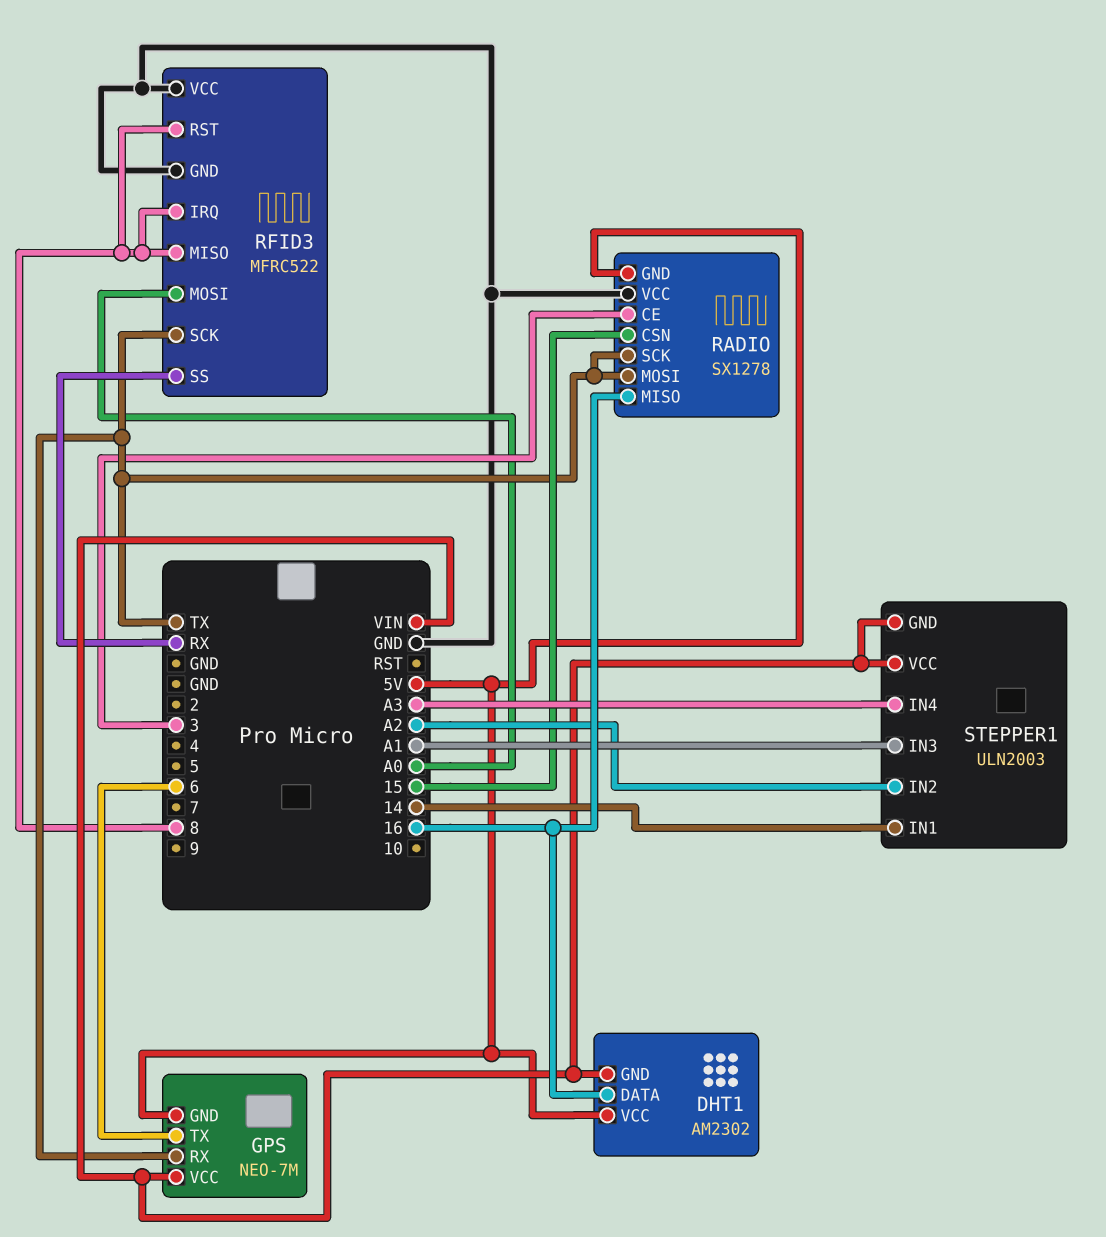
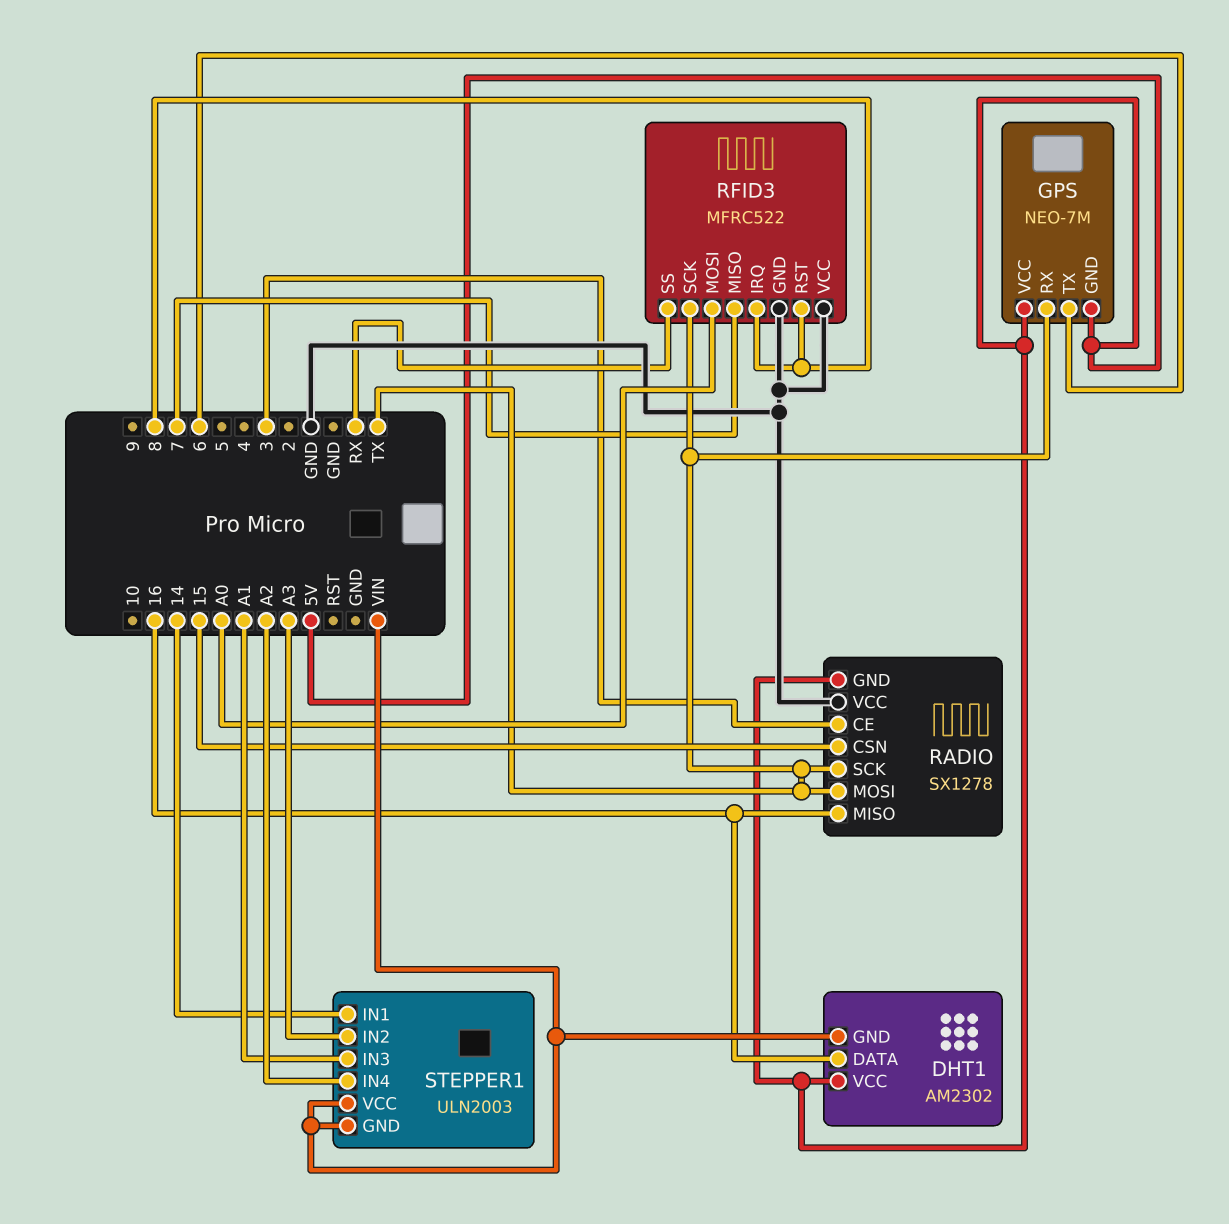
GPS pin VCC: VIN -> 5V
RFID3 pin MISO: 8 -> 7
STEPPER1 pin IN2: A2 -> A3
STEPPER1 pin IN4: A3 -> A2

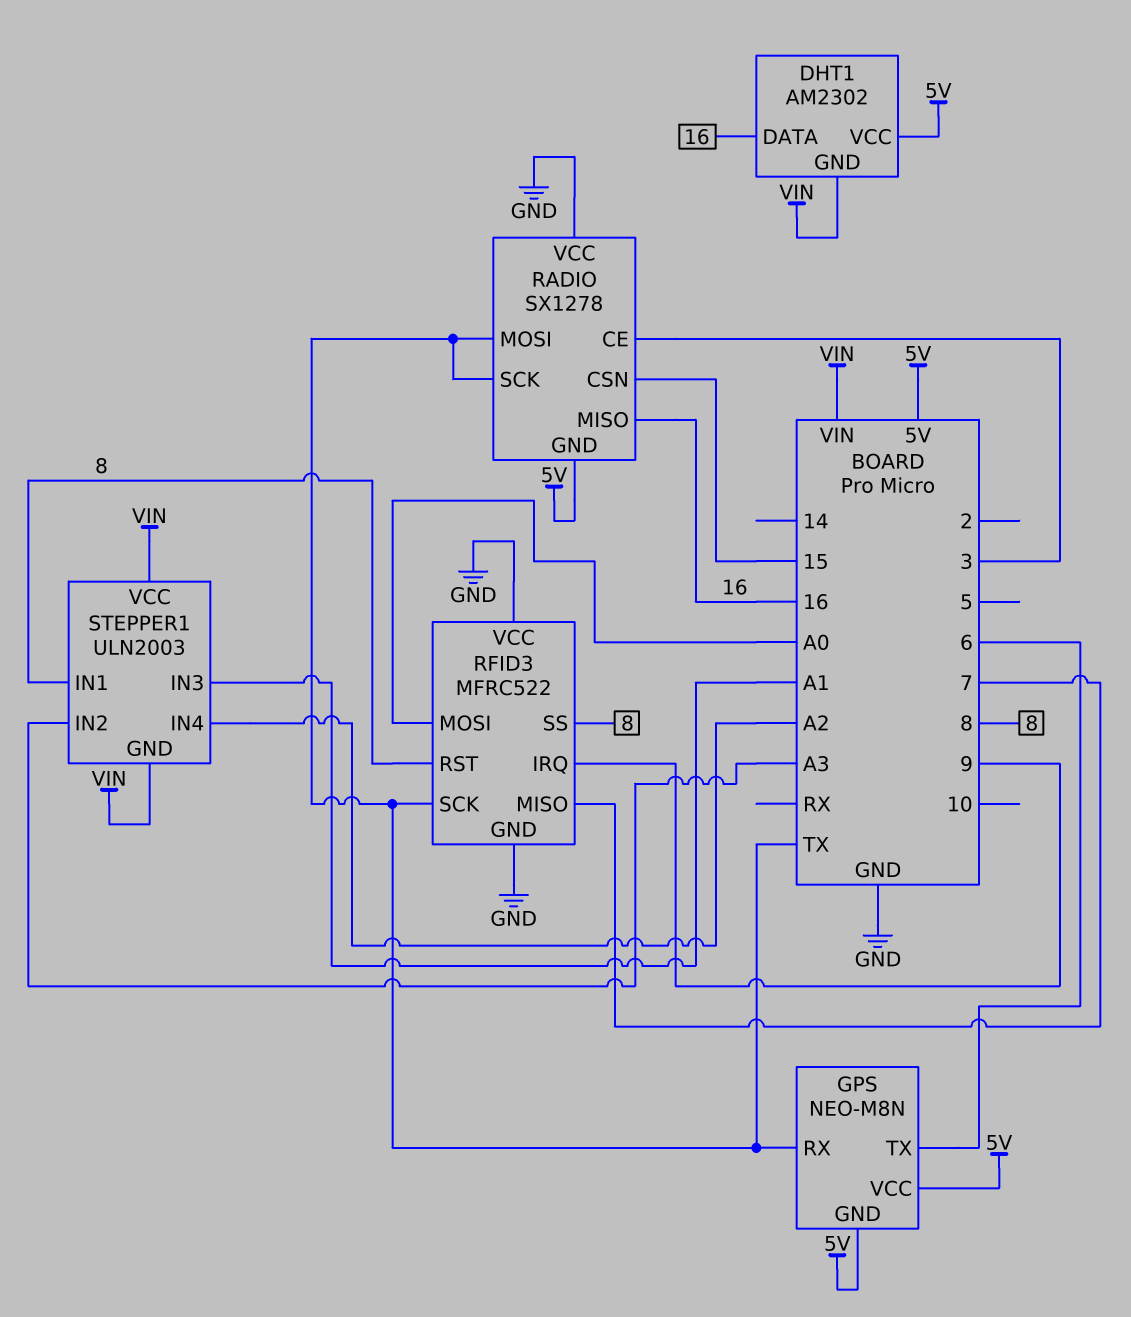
GPS: NEO-7M -> NEO-M8N
RFID3 pin IRQ: 8 -> 9
RFID3 pin SS: RX -> 8
STEPPER1 pin IN1: 14 -> 8

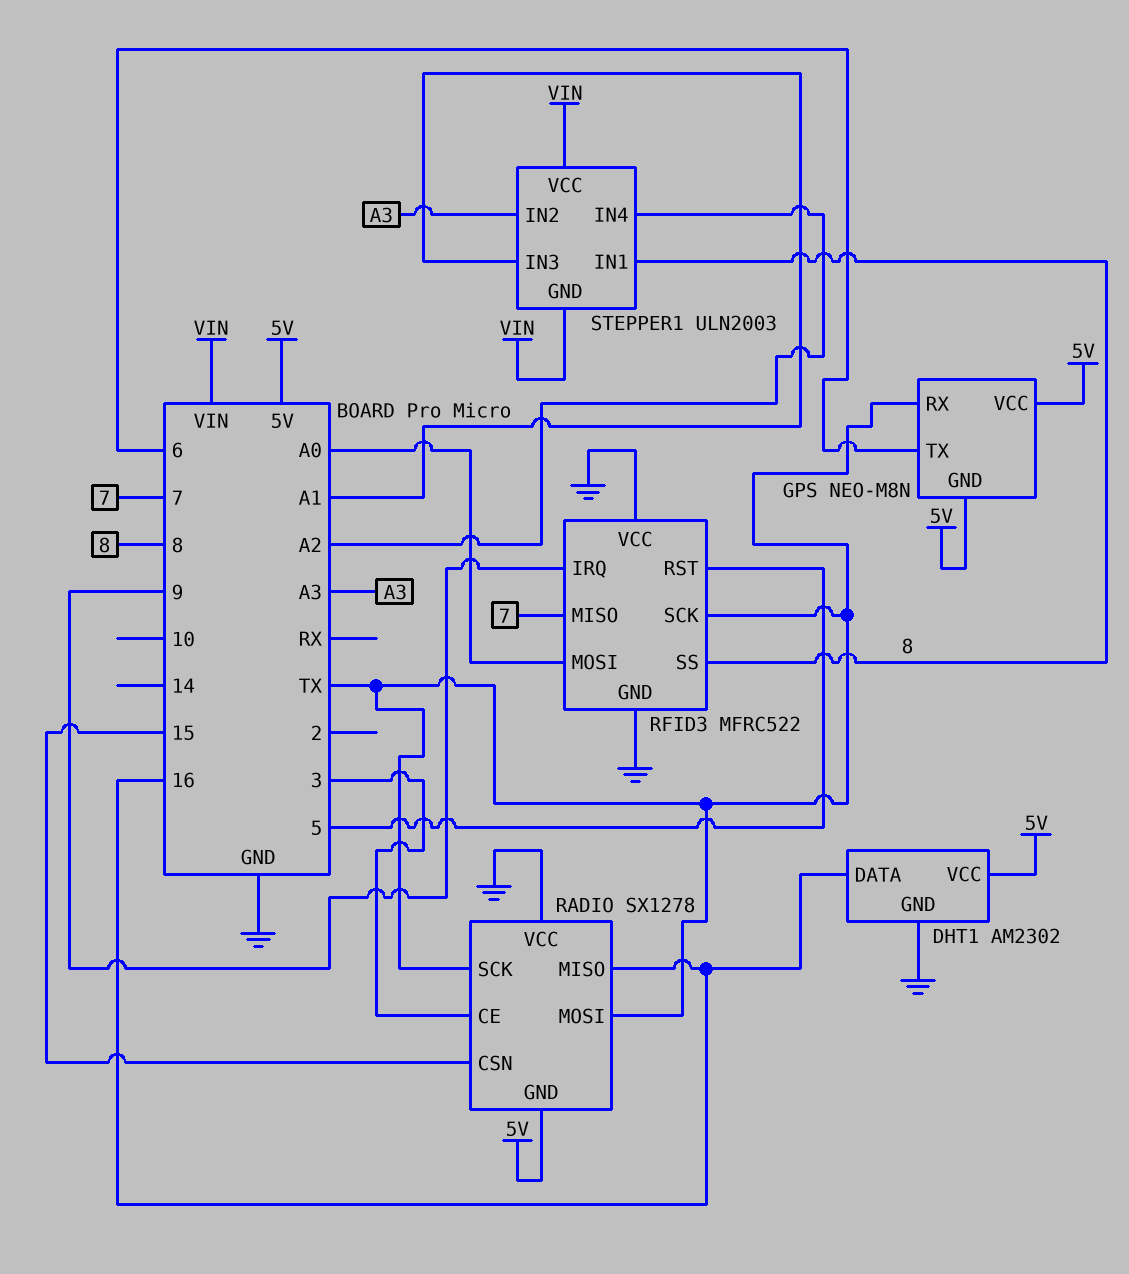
DHT1 pin GND: VIN -> GND
RFID3 pin RST: 8 -> 5

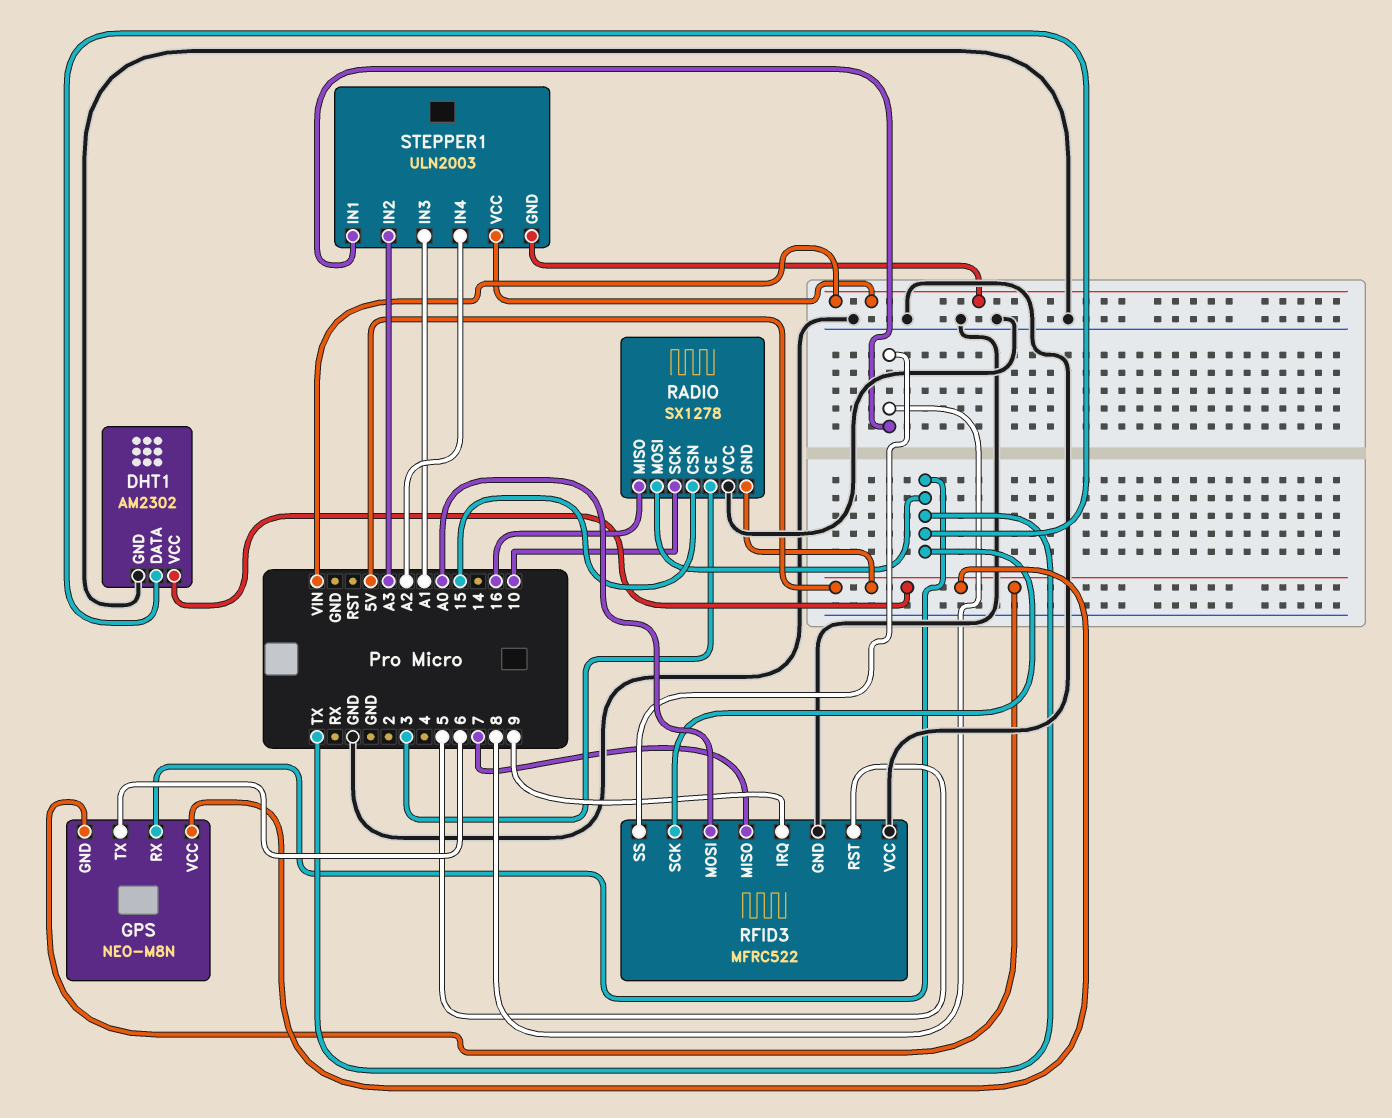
DHT1 pin DATA: 16 -> TX
RADIO pin SCK: TX -> 10

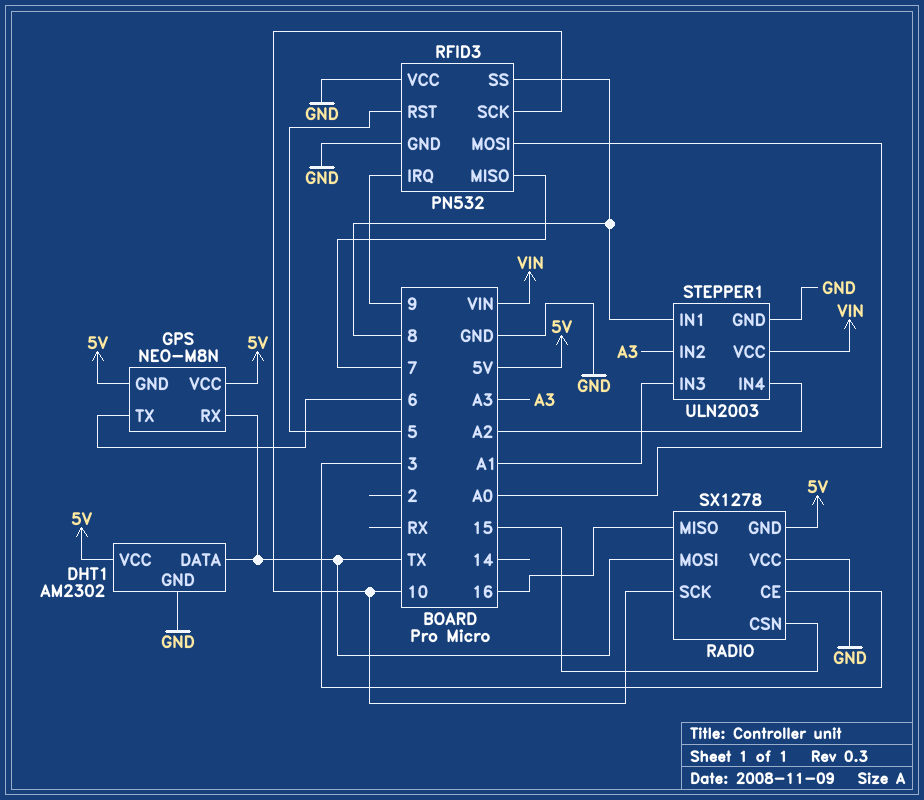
RFID3: MFRC522 -> PN532
RFID3 pin SCK: TX -> 10
STEPPER1 pin GND: VIN -> GND

